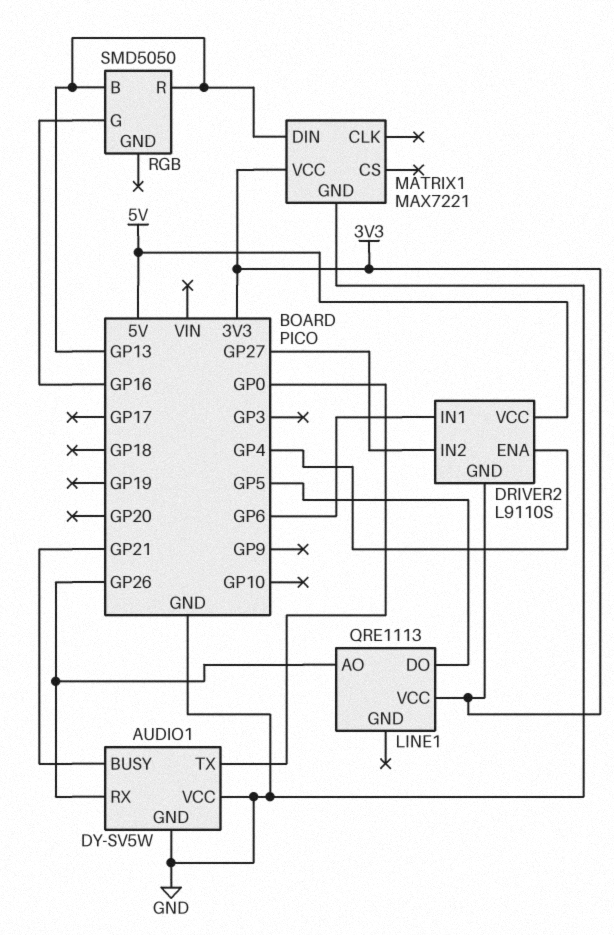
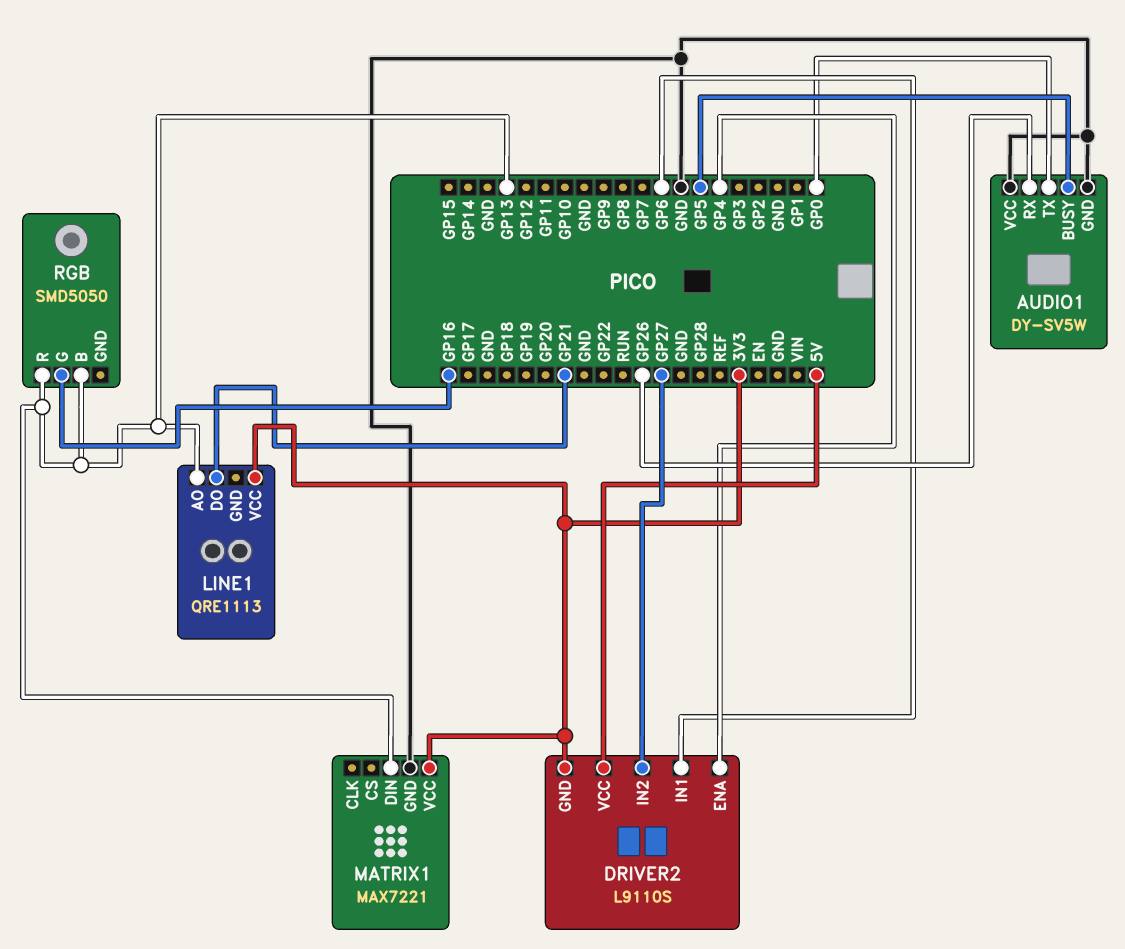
AUDIO1 pin BUSY: GP21 -> GP5
LINE1 pin AO: GP26 -> GP13
LINE1 pin DO: GP5 -> GP21

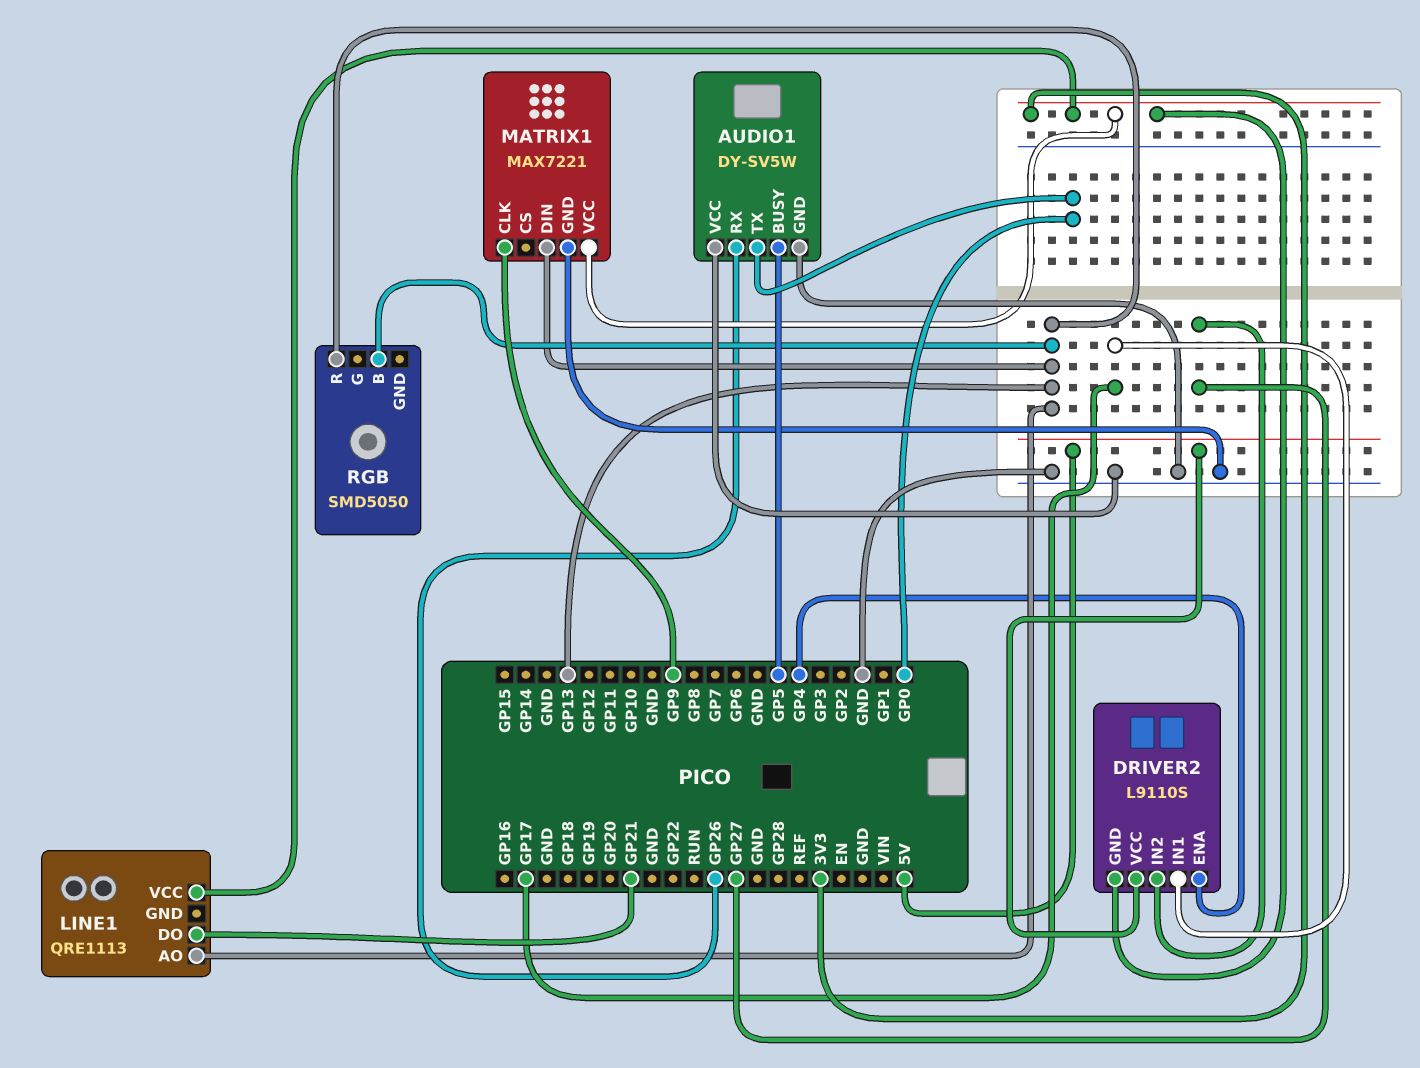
DRIVER2 pin IN1: GP6 -> GP17
MATRIX1 pin CLK: none -> GP9
RGB pin G: GP16 -> none

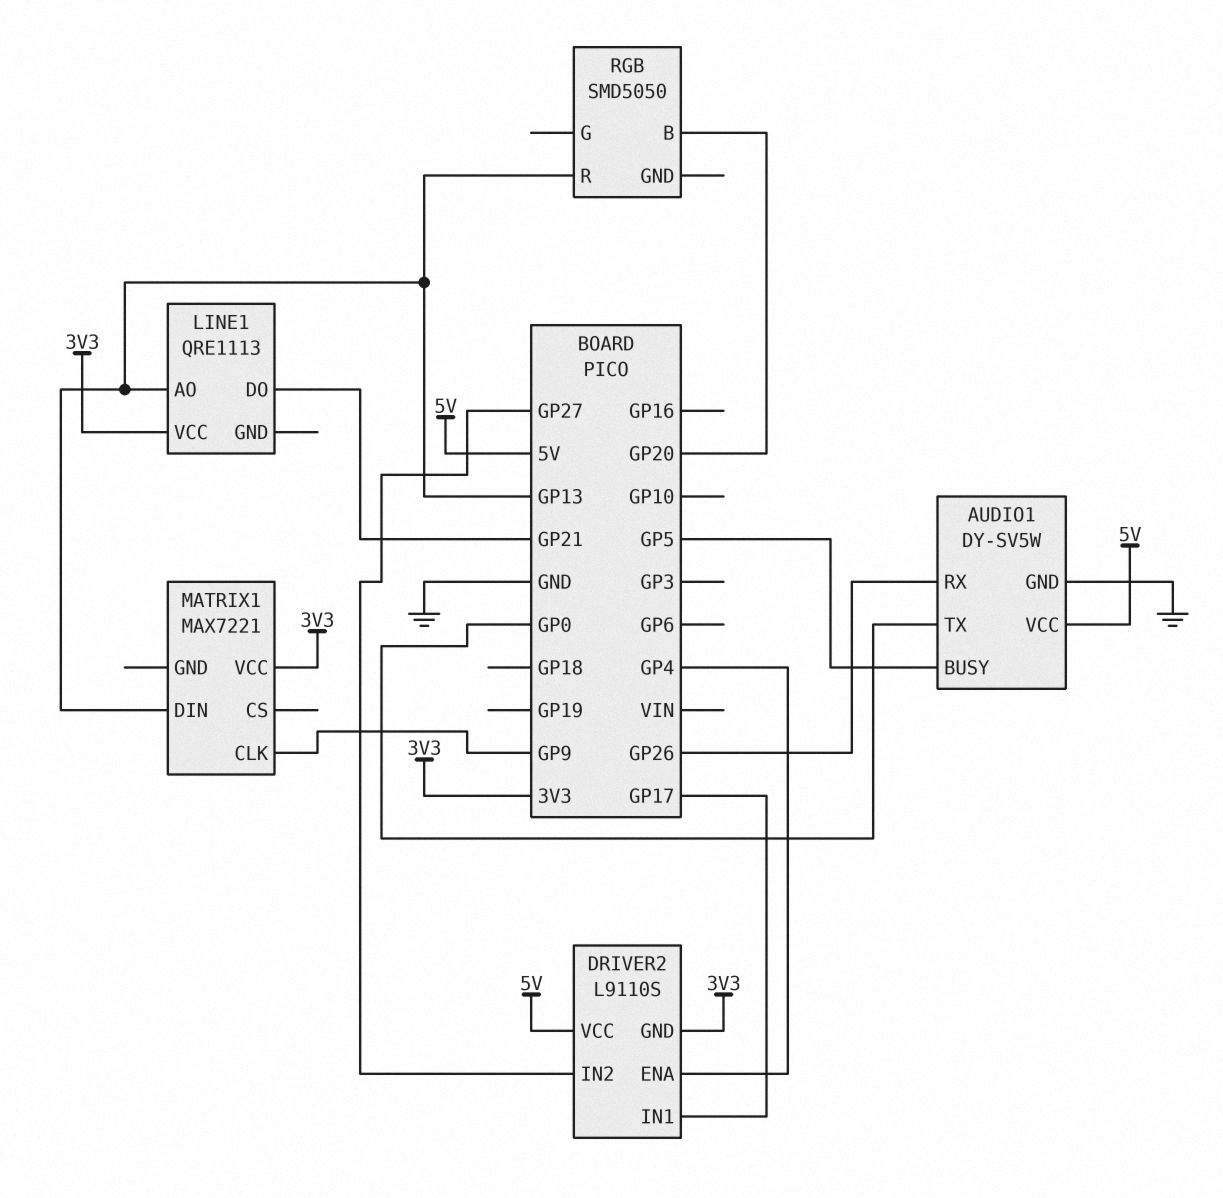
AUDIO1 pin VCC: GND -> 5V
MATRIX1 pin GND: GND -> none
RGB pin B: GP13 -> GP20

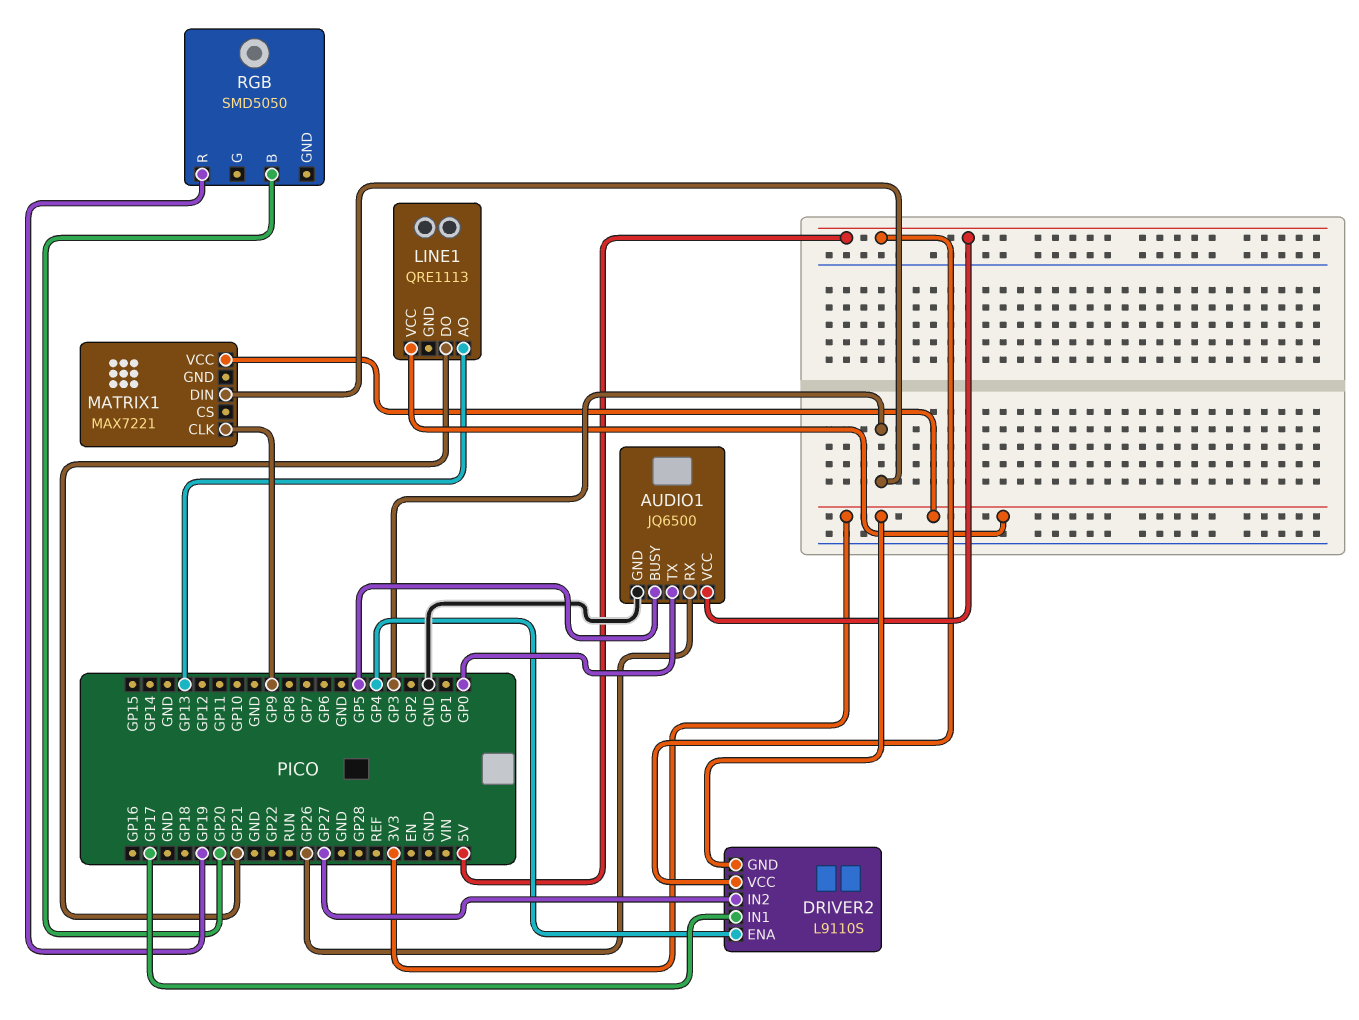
AUDIO1: DY-SV5W -> JQ6500
MATRIX1 pin DIN: GP13 -> GP3
RGB pin R: GP13 -> GP19

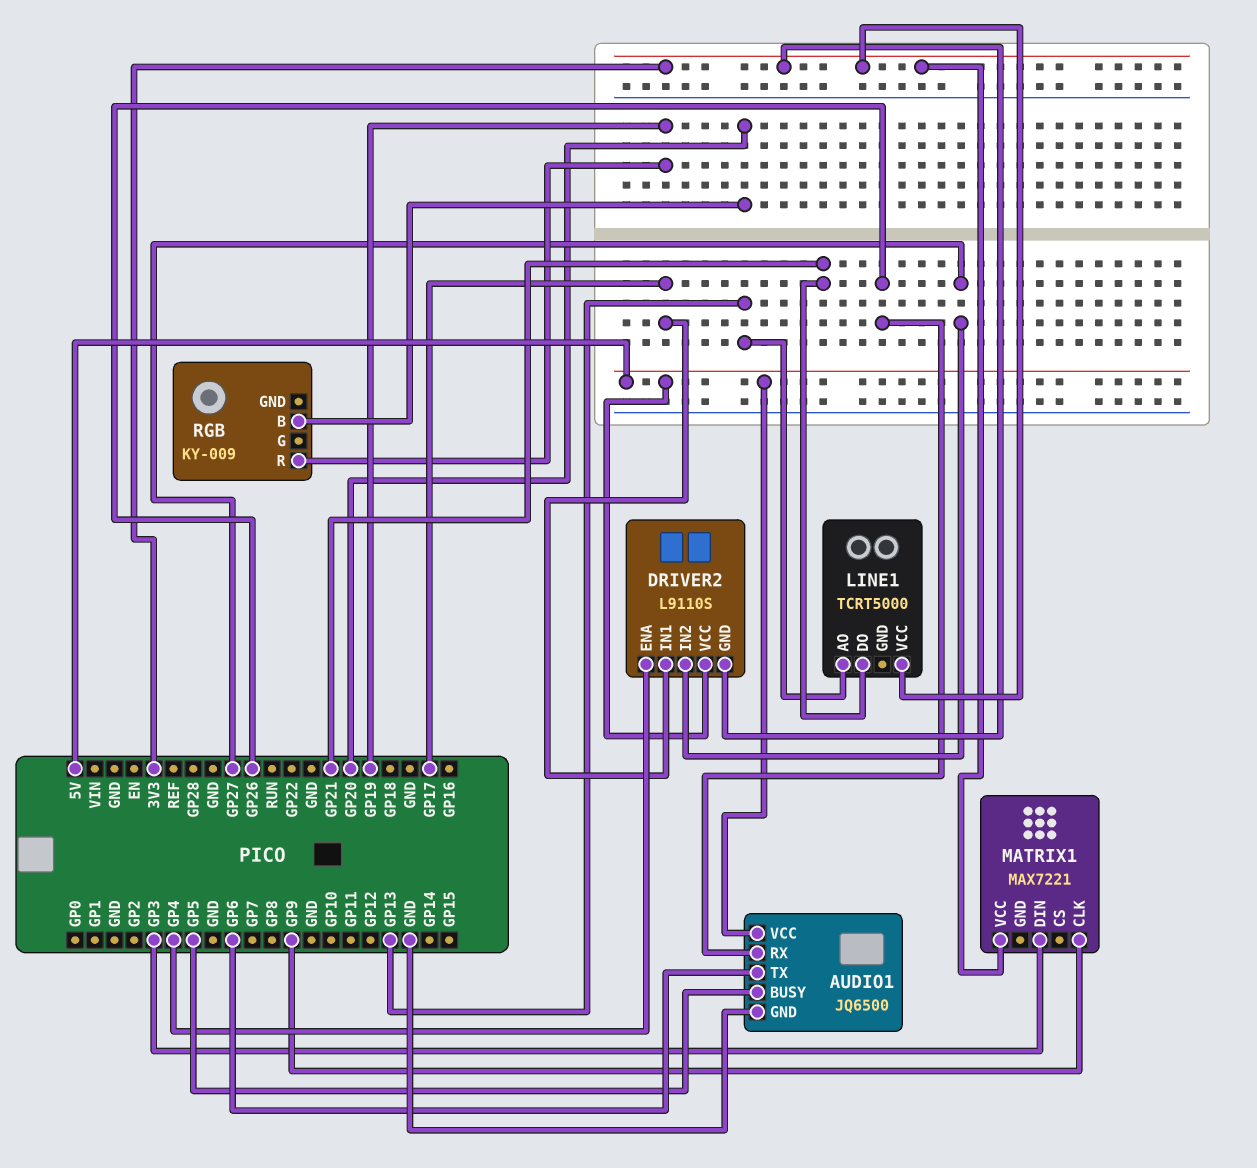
AUDIO1 pin TX: GP0 -> GP6
LINE1: QRE1113 -> TCRT5000
RGB: SMD5050 -> KY-009

